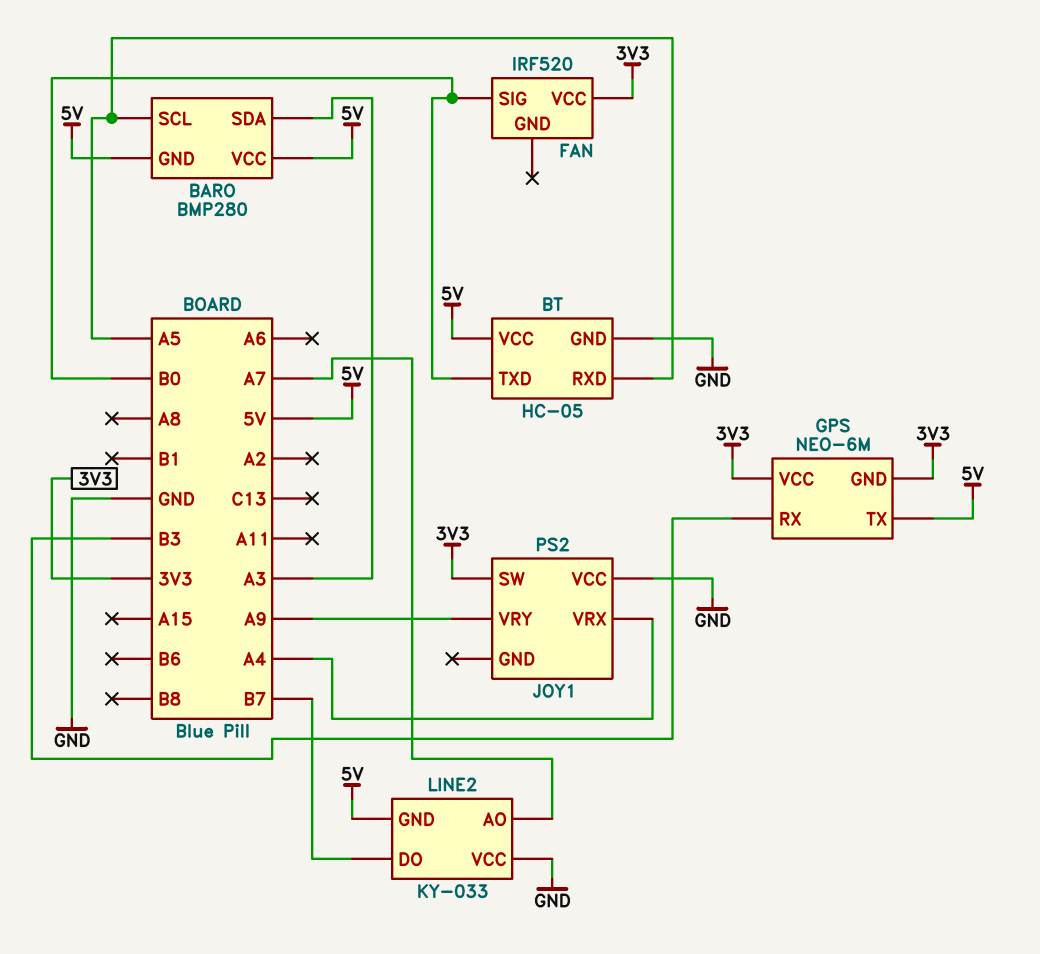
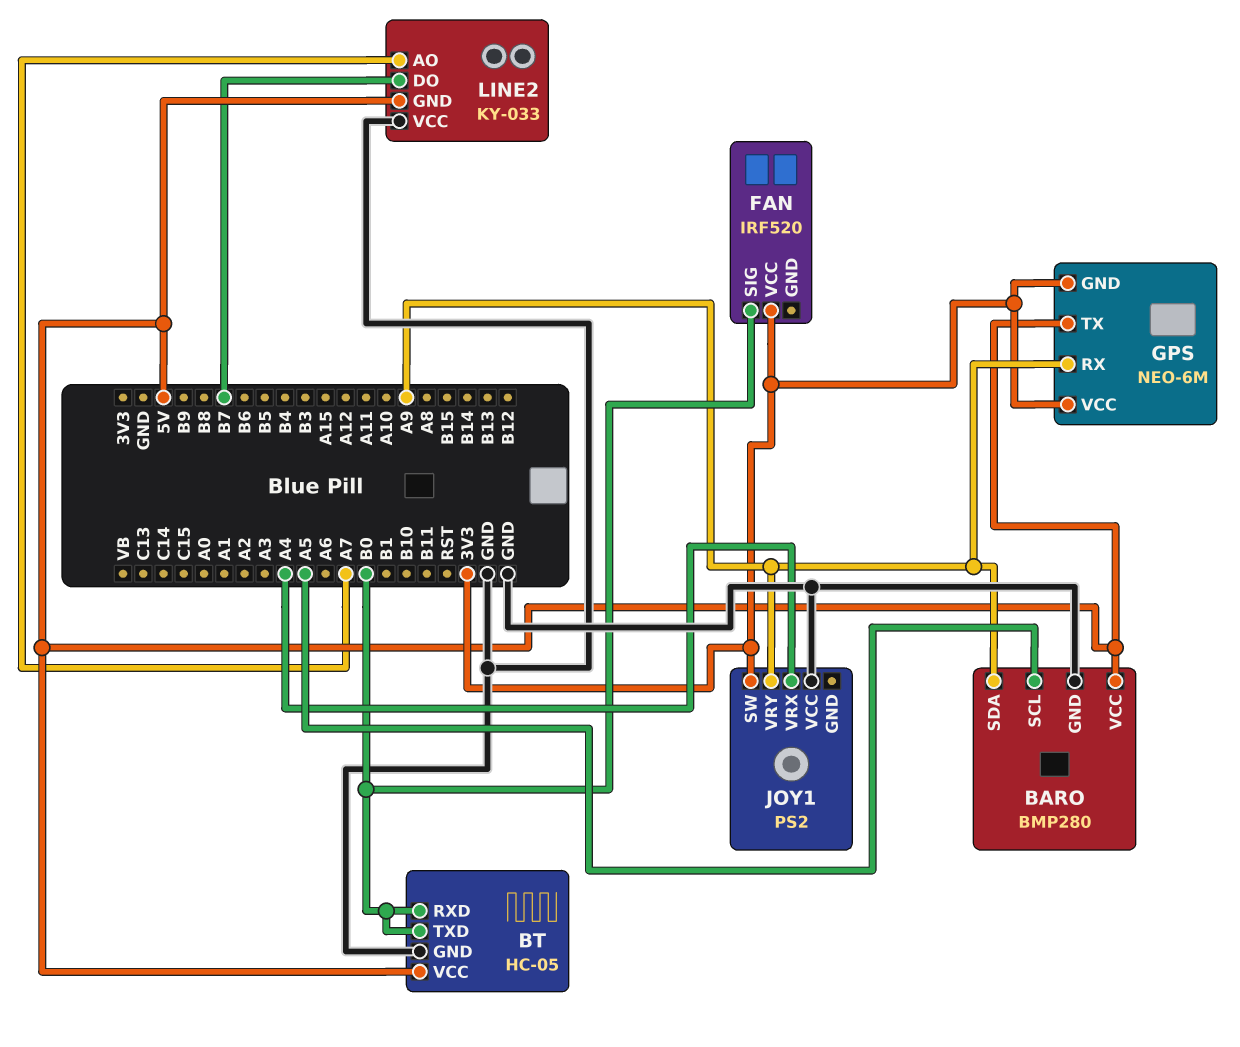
BARO pin GND: 5V -> GND
BARO pin SDA: A3 -> A9
BT pin RXD: A5 -> B0
GPS pin RX: B3 -> A9

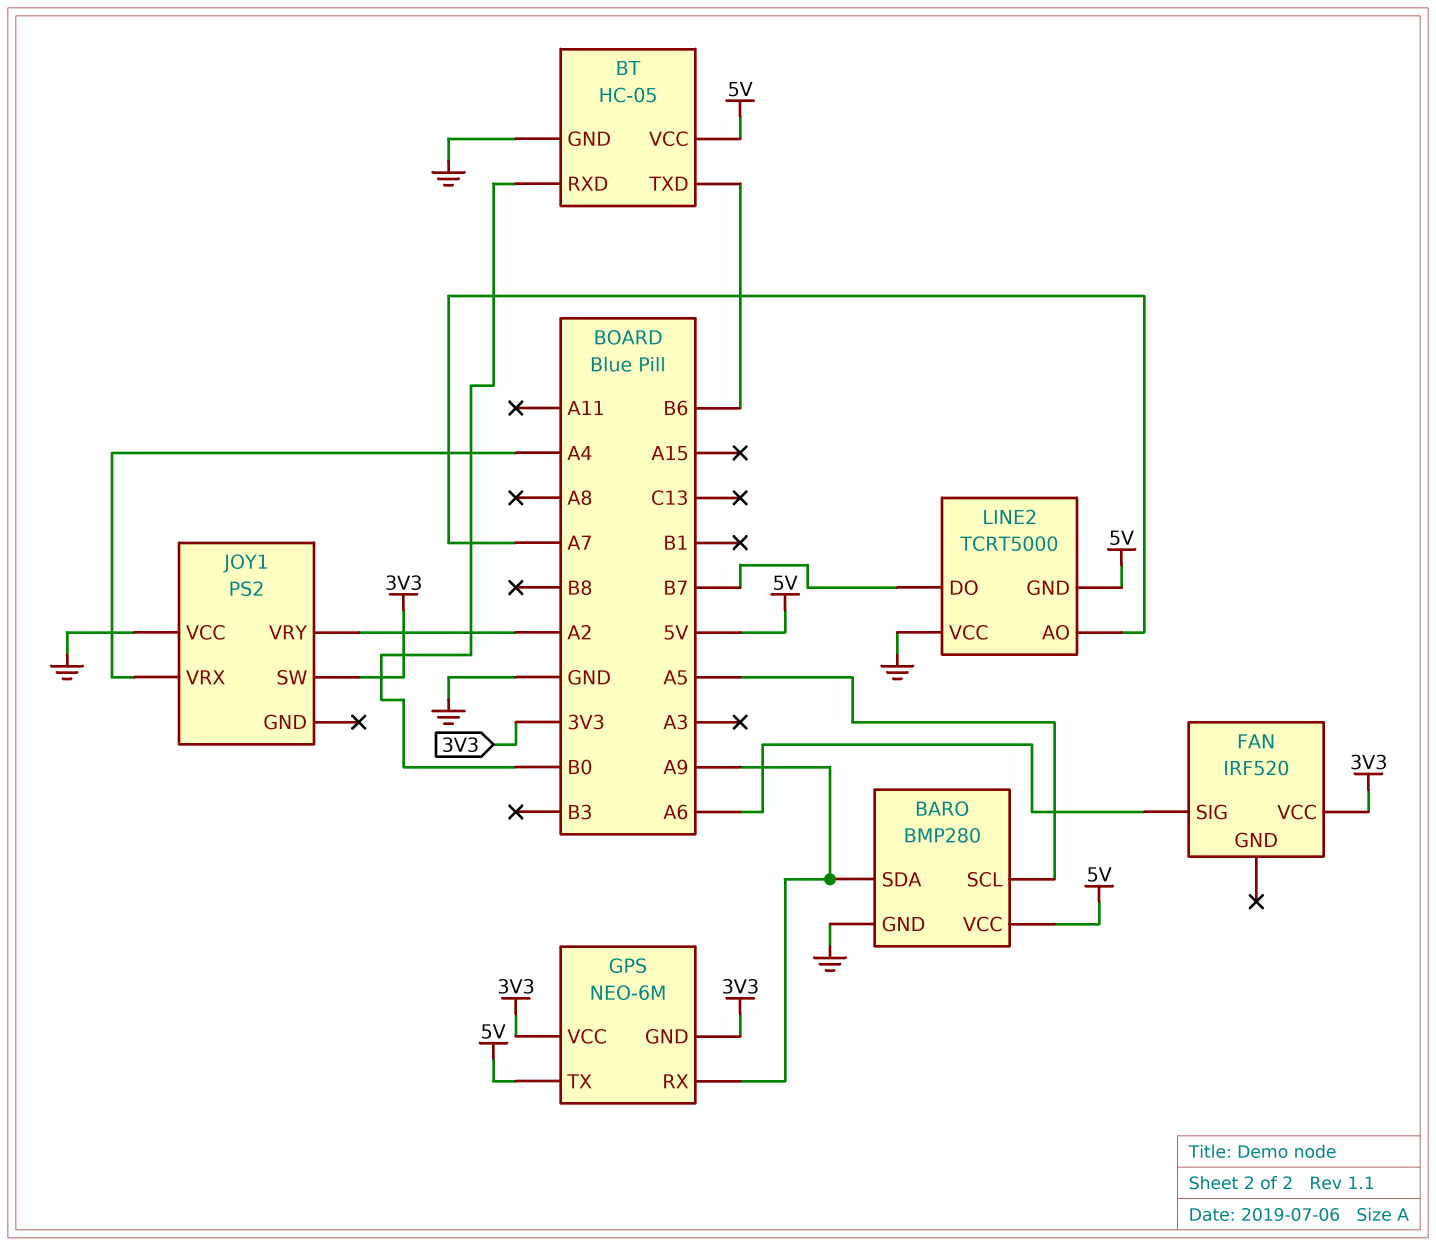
BT pin TXD: B0 -> B6
FAN pin SIG: B0 -> A6
JOY1 pin VRY: A9 -> A2
LINE2: KY-033 -> TCRT5000

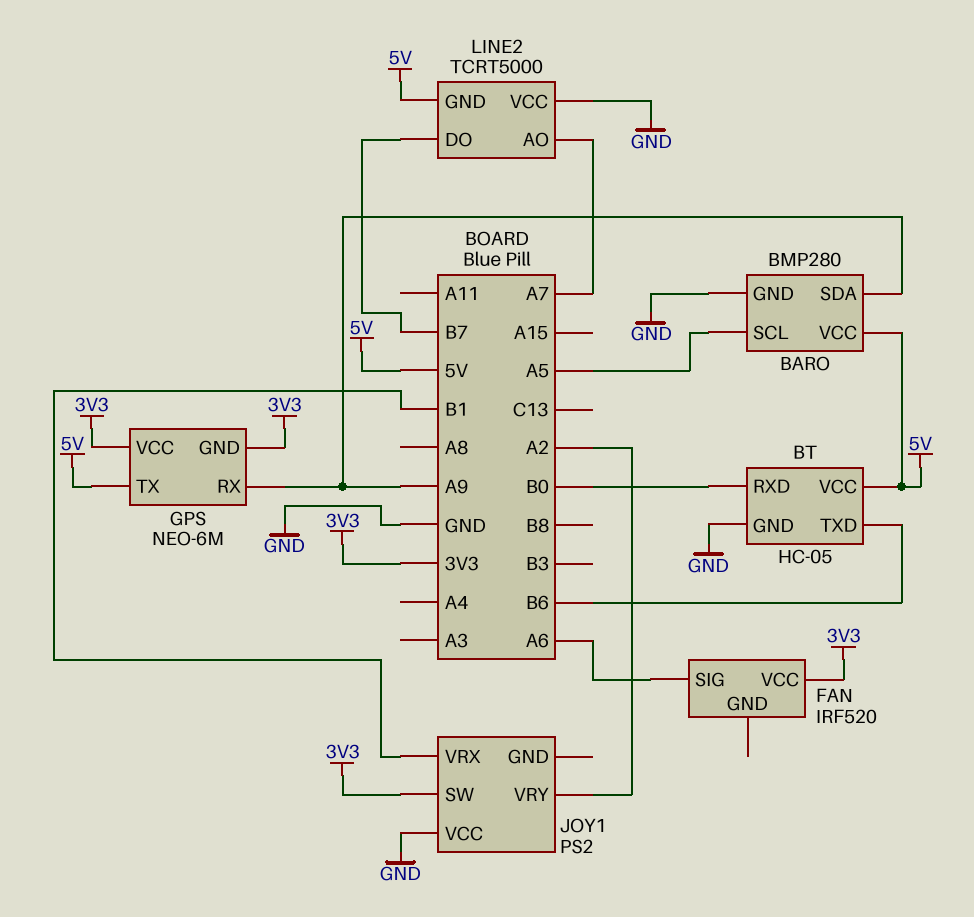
JOY1 pin VRX: A4 -> B1

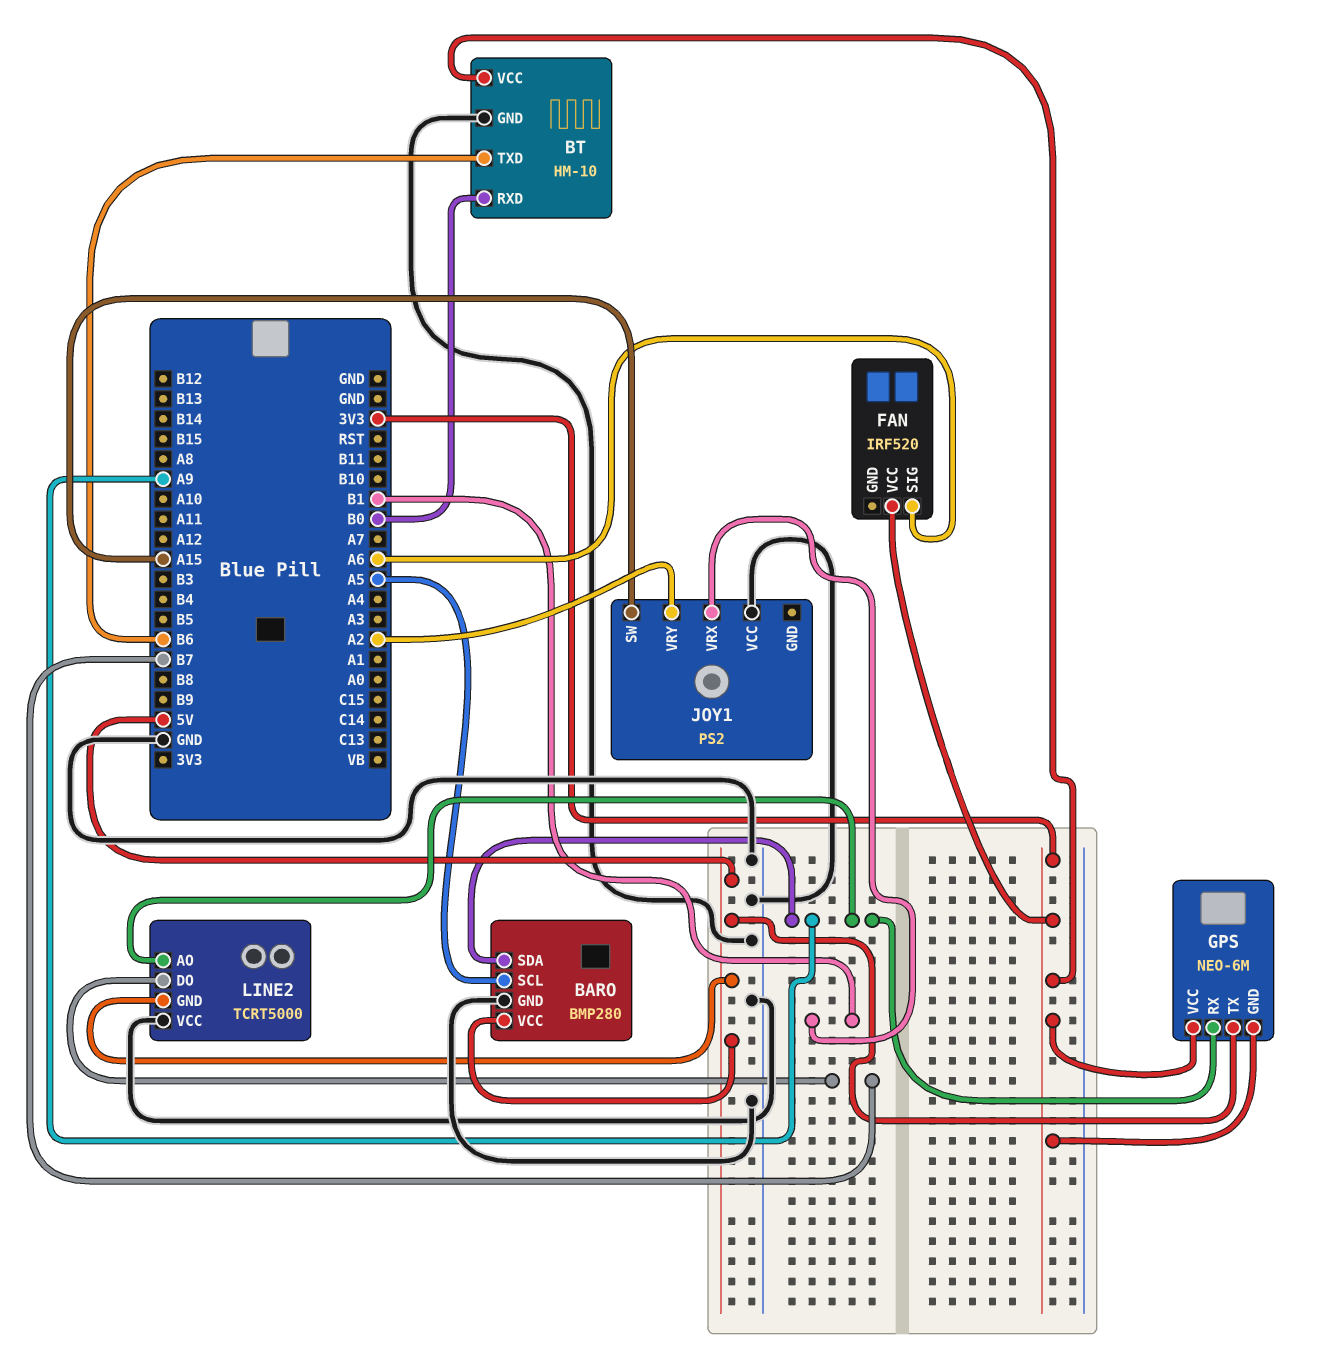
BT: HC-05 -> HM-10
BT pin VCC: 5V -> 3V3
JOY1 pin SW: 3V3 -> A15
LINE2 pin AO: A7 -> A9

